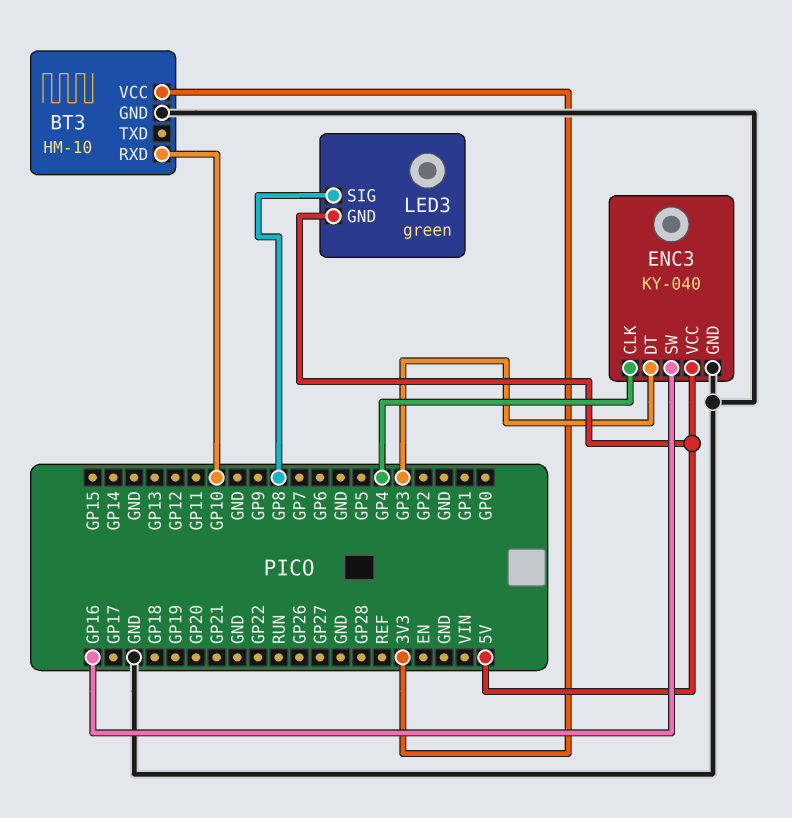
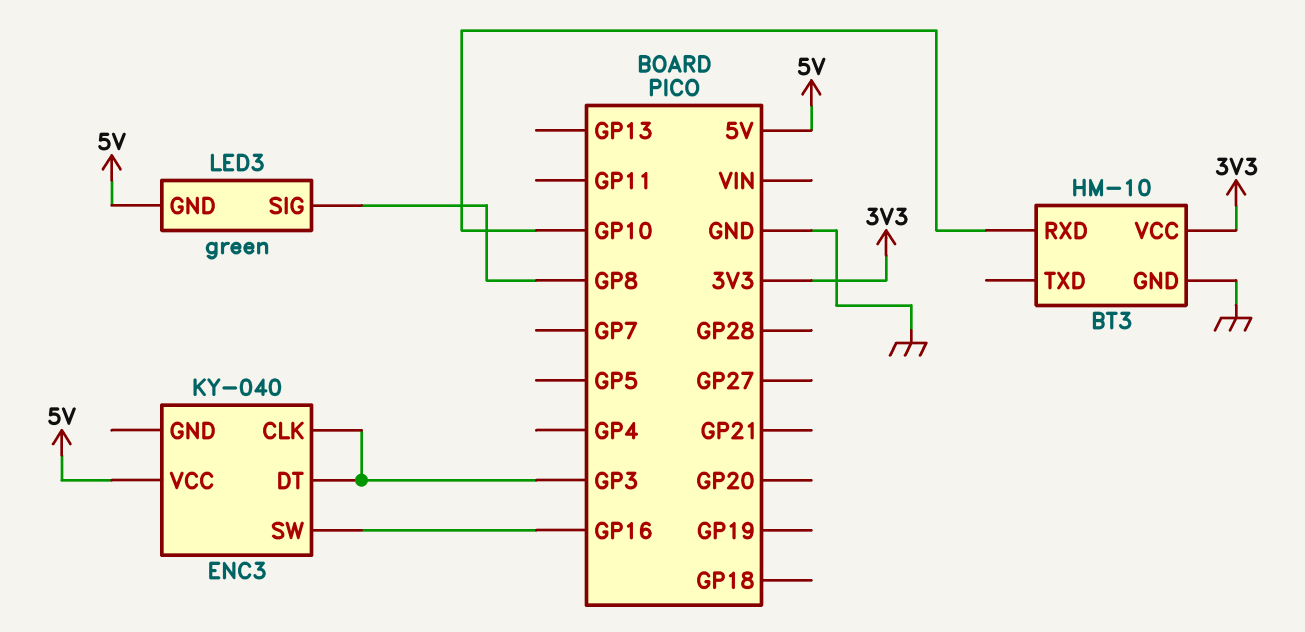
ENC3 pin CLK: GP4 -> GP3
ENC3 pin GND: GND -> none

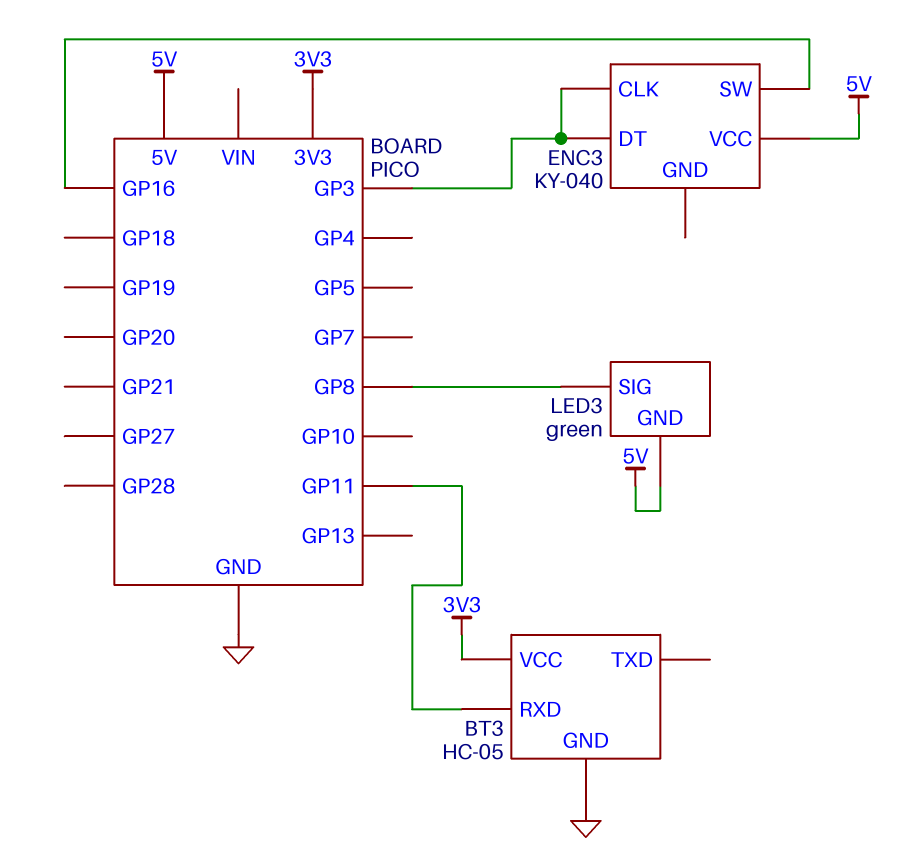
BT3: HM-10 -> HC-05
BT3 pin RXD: GP10 -> GP11

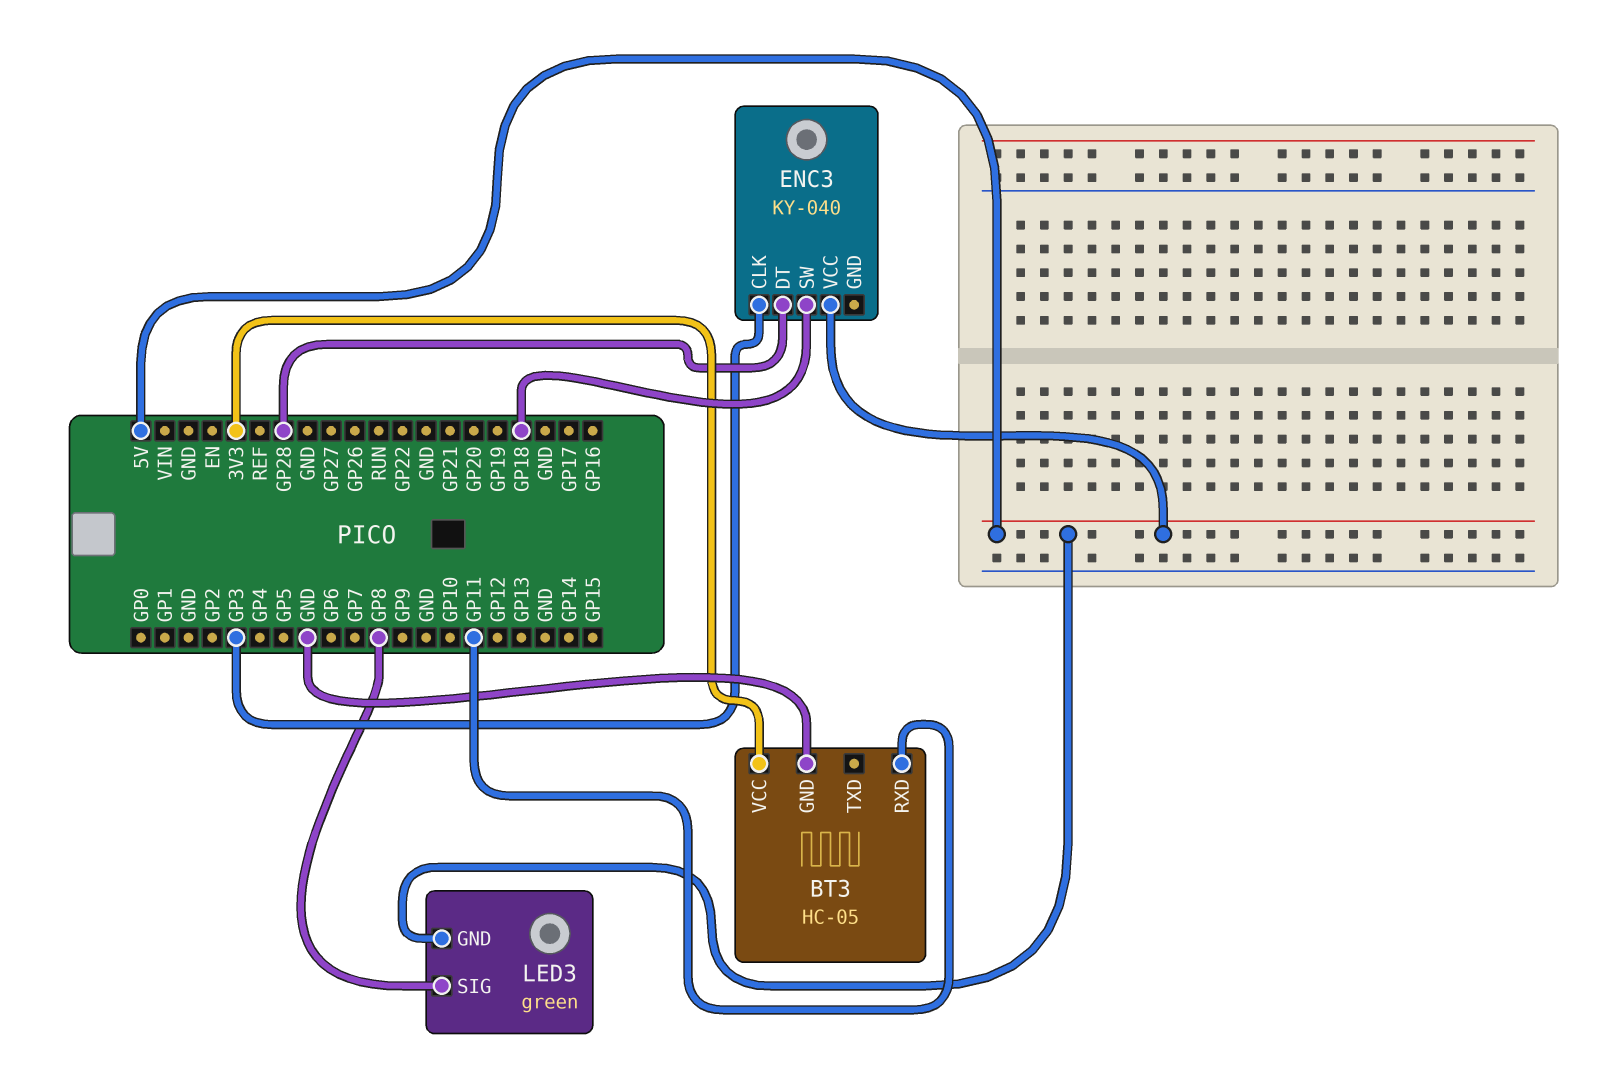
ENC3 pin DT: GP3 -> GP28
ENC3 pin SW: GP16 -> GP18

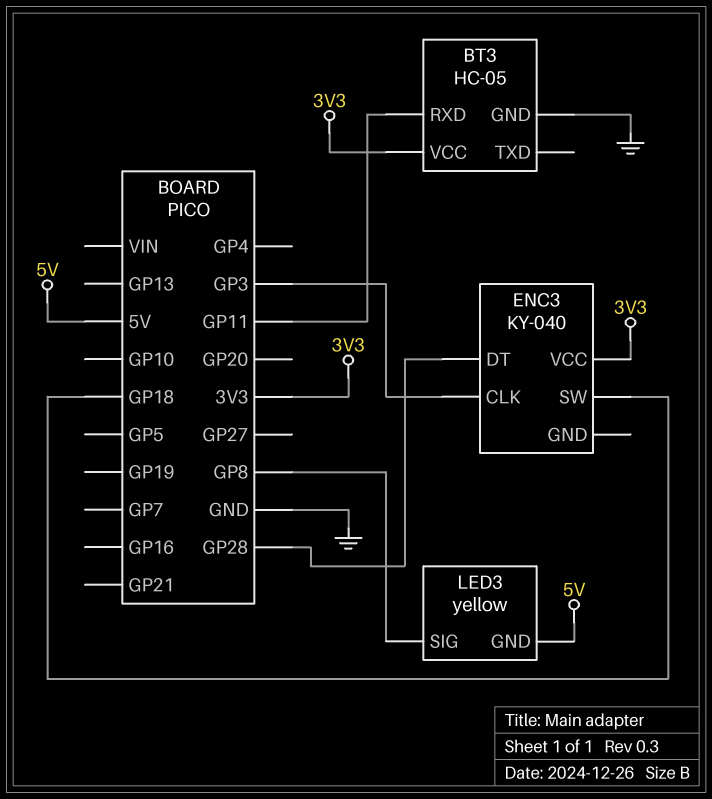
ENC3 pin VCC: 5V -> 3V3
LED3: green -> yellow

